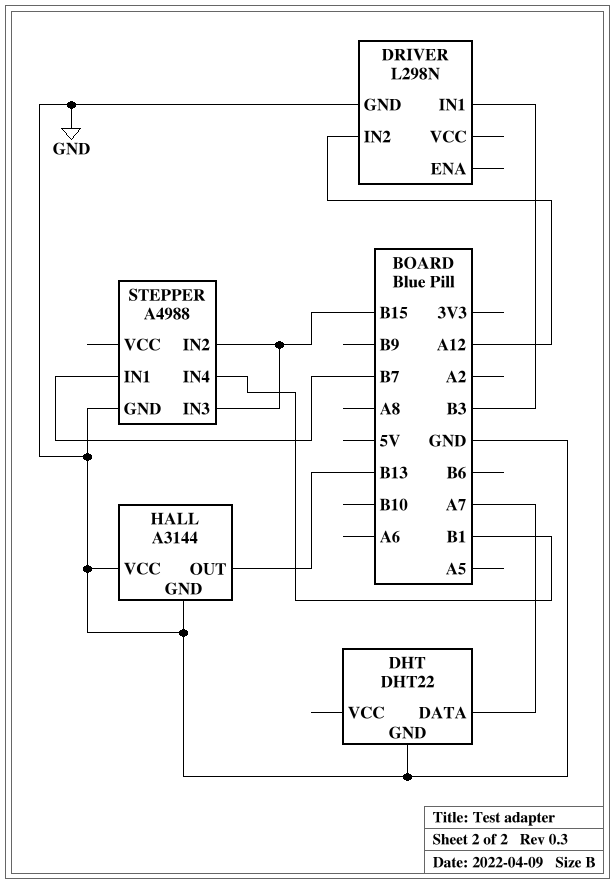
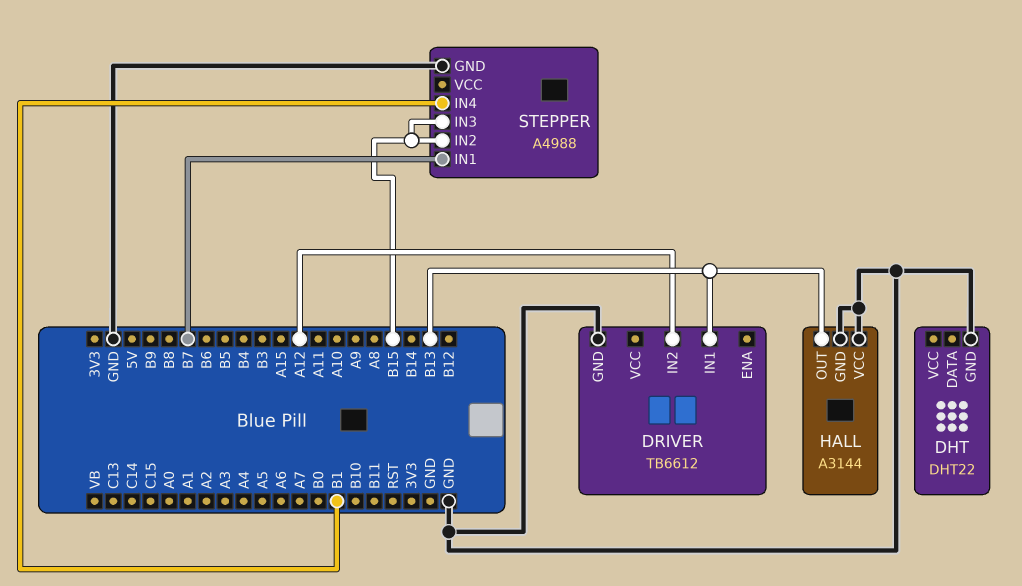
DHT pin DATA: A7 -> none
DRIVER: L298N -> TB6612
DRIVER pin IN1: B3 -> B13

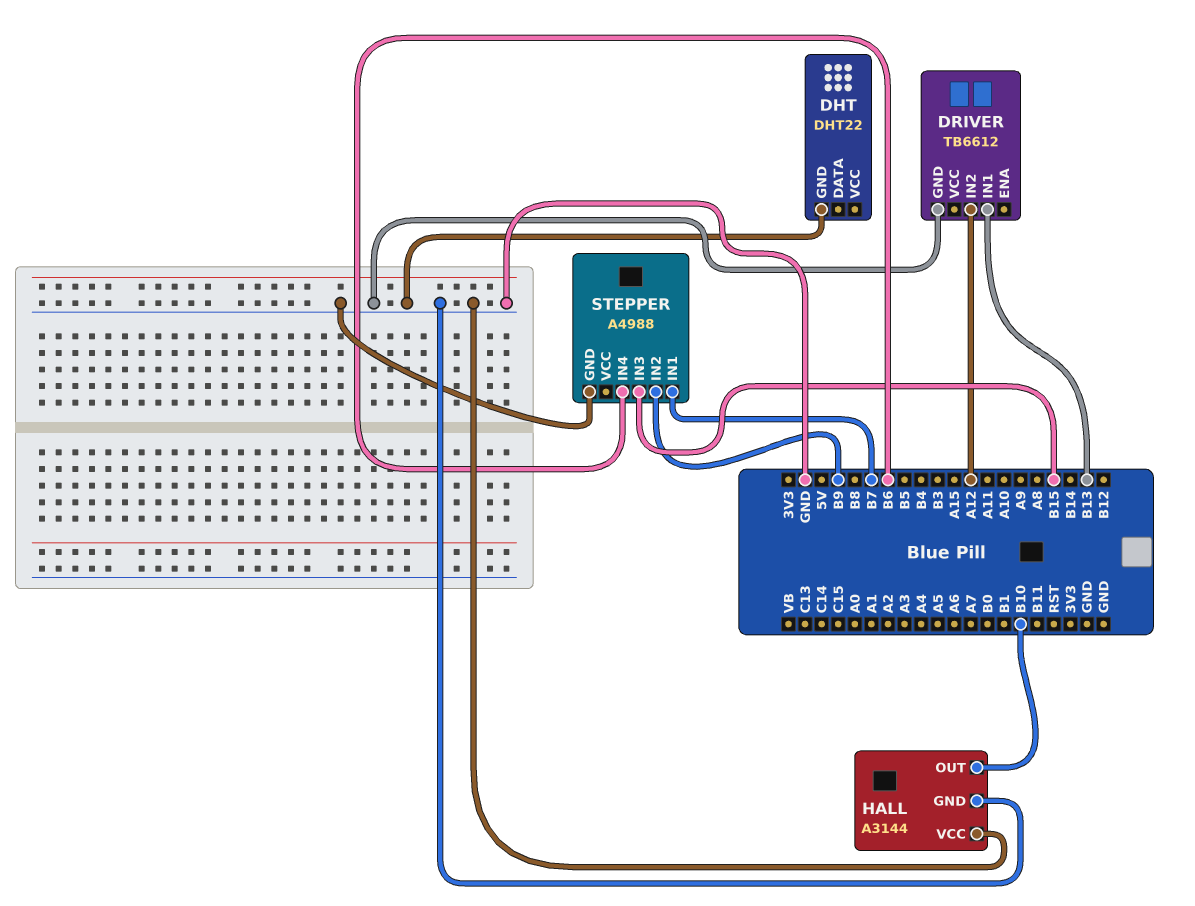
HALL pin OUT: B13 -> B10
STEPPER pin IN2: B15 -> B9
STEPPER pin IN4: B1 -> B6

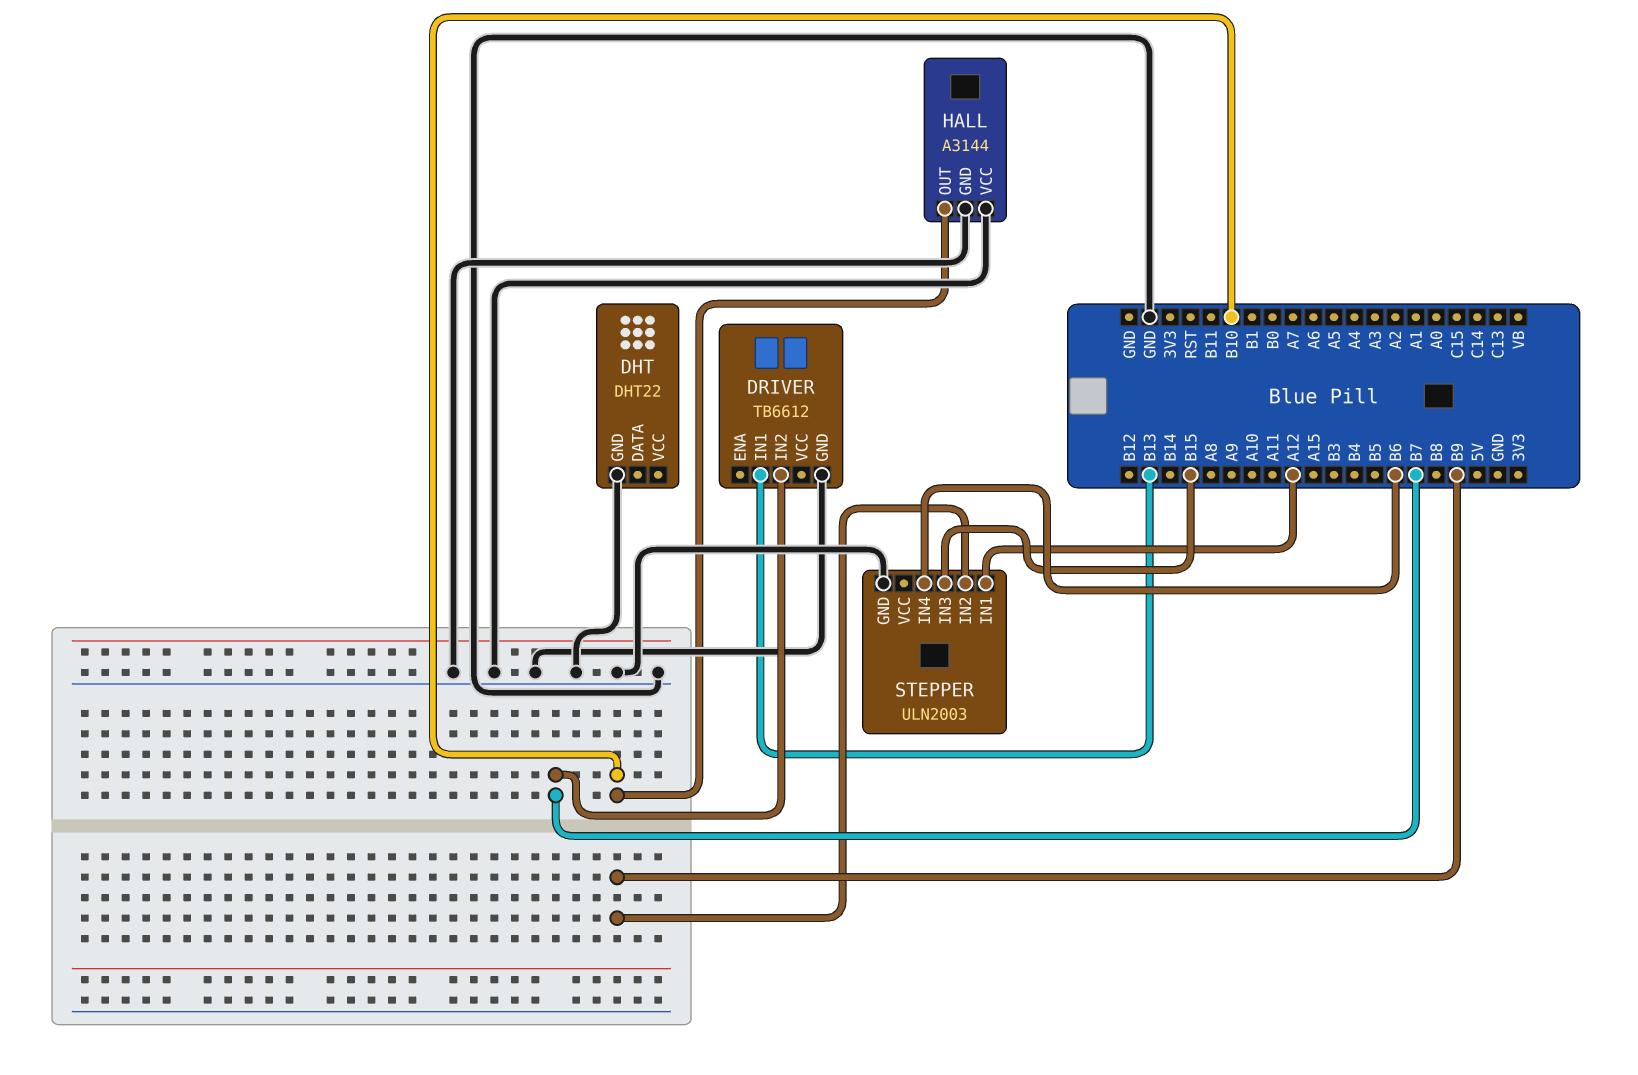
DRIVER pin IN2: A12 -> B7
STEPPER: A4988 -> ULN2003
STEPPER pin IN1: B7 -> A12

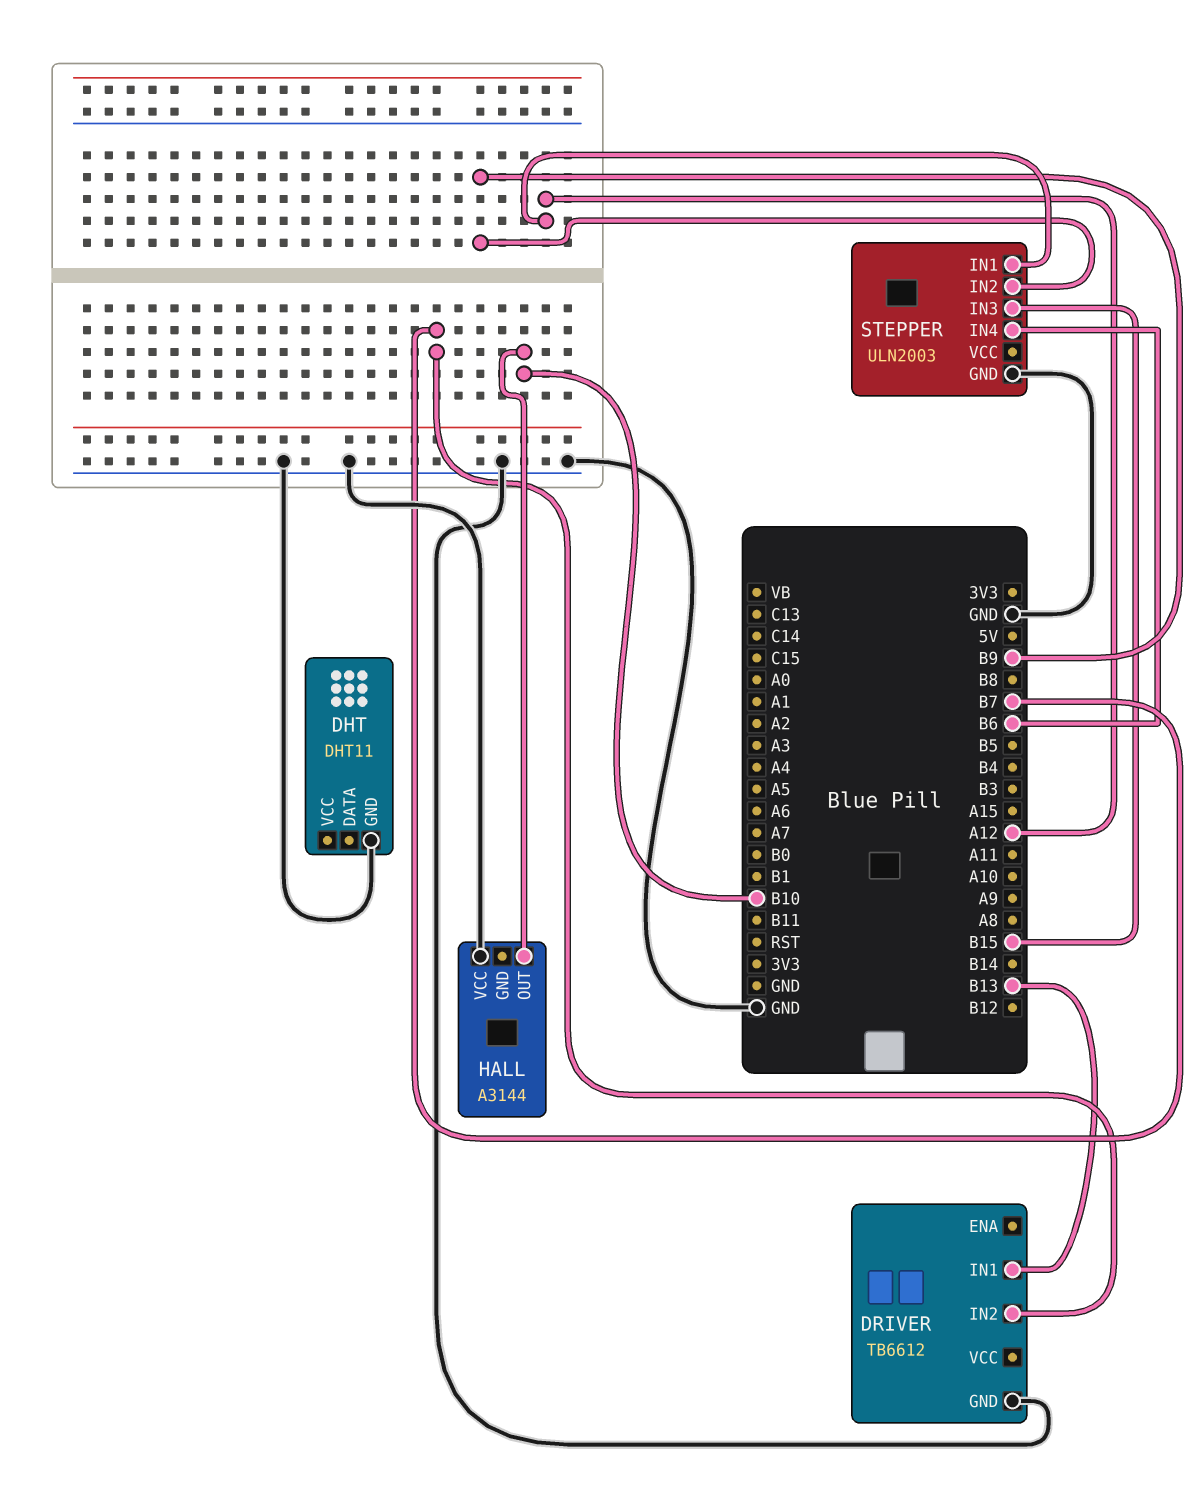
DHT: DHT22 -> DHT11
HALL pin GND: GND -> none

